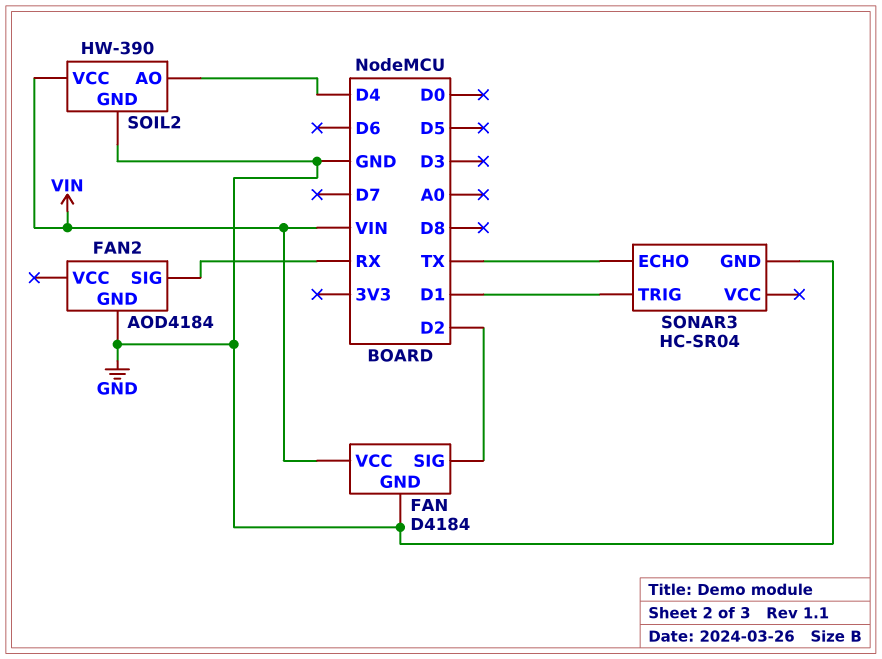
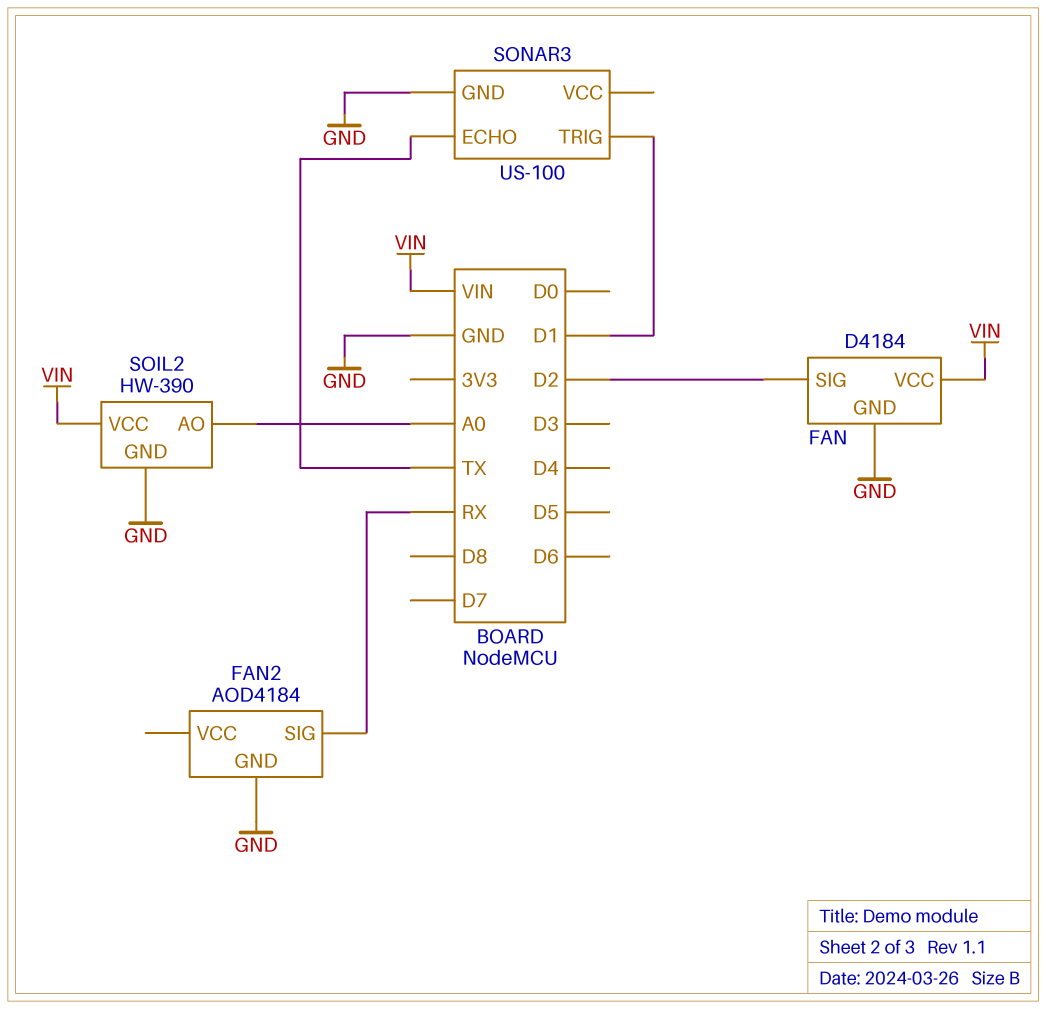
SOIL2 pin AO: D4 -> A0
SONAR3: HC-SR04 -> US-100

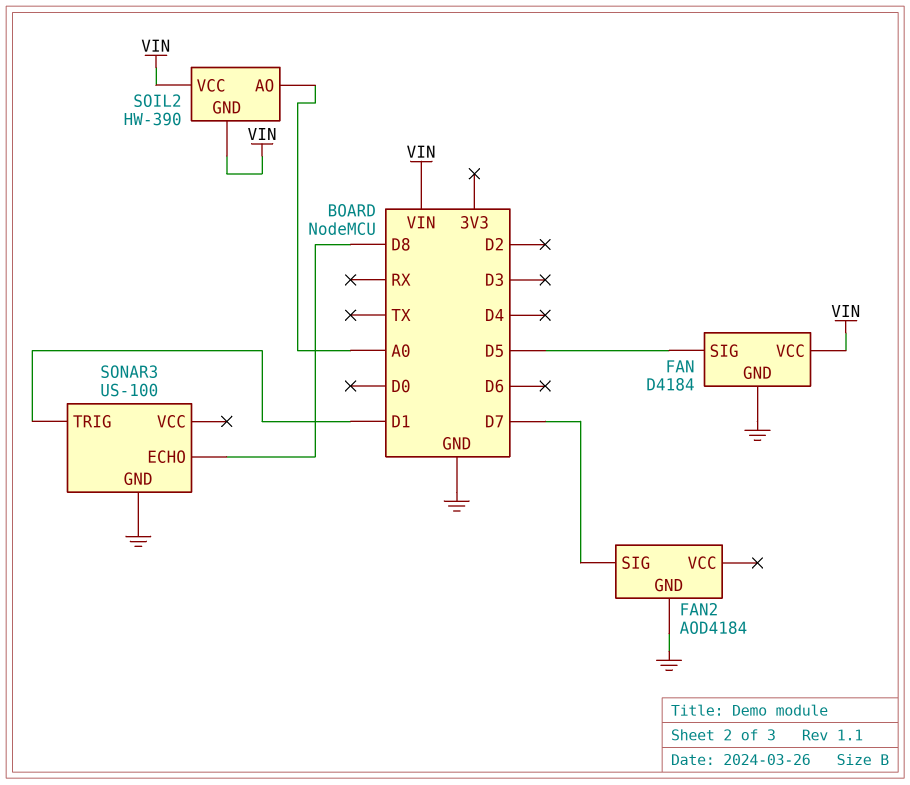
FAN pin SIG: D2 -> D5
FAN2 pin SIG: RX -> D7
SOIL2 pin GND: GND -> VIN
SONAR3 pin ECHO: TX -> D8

